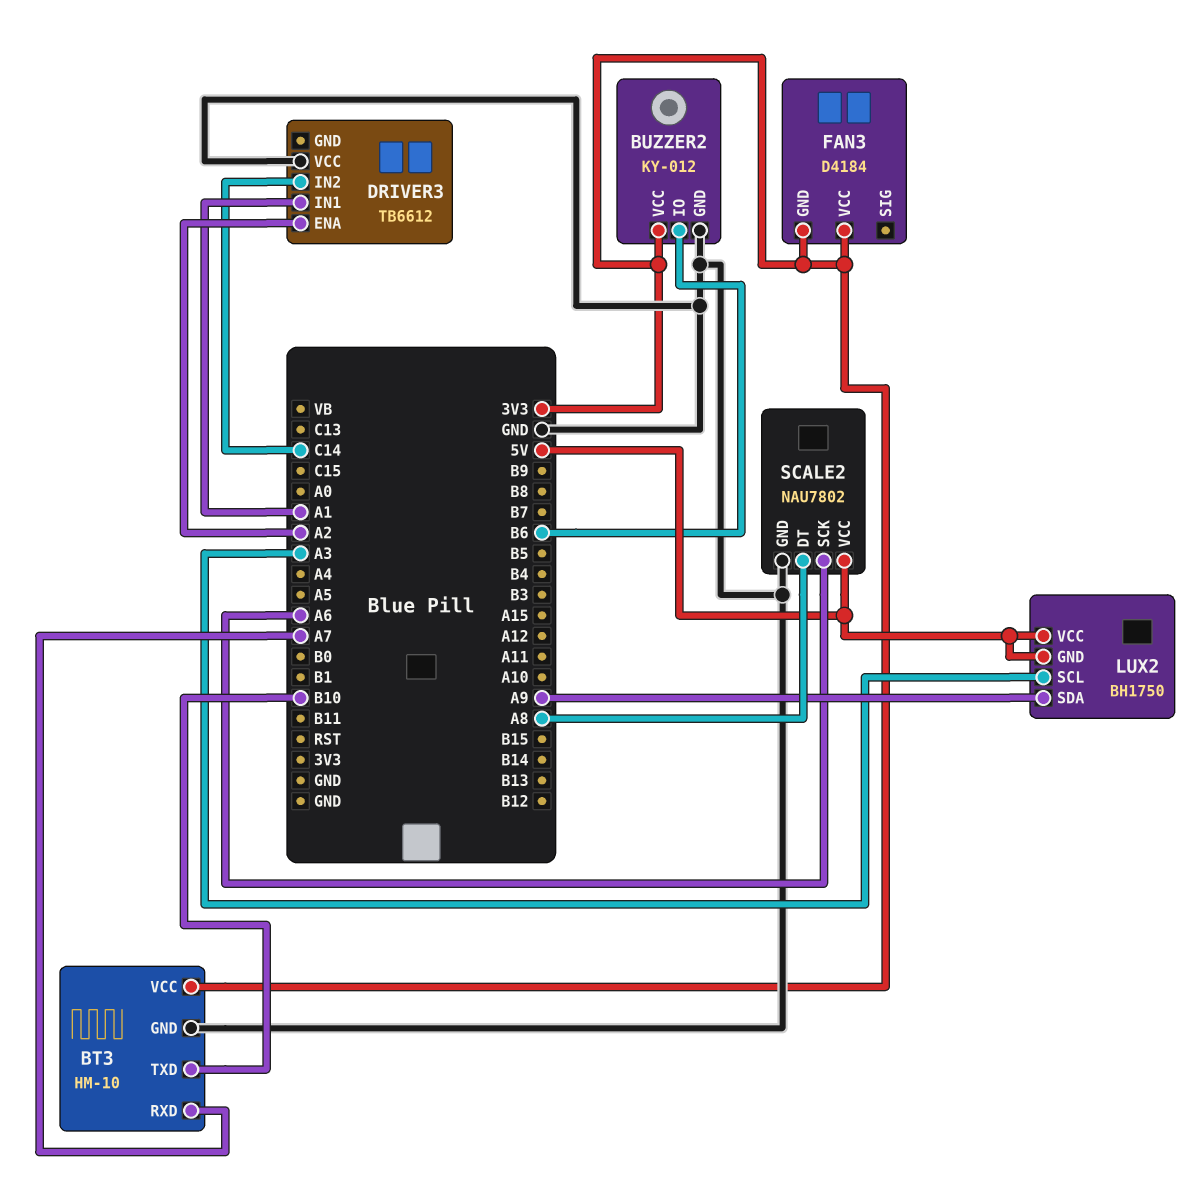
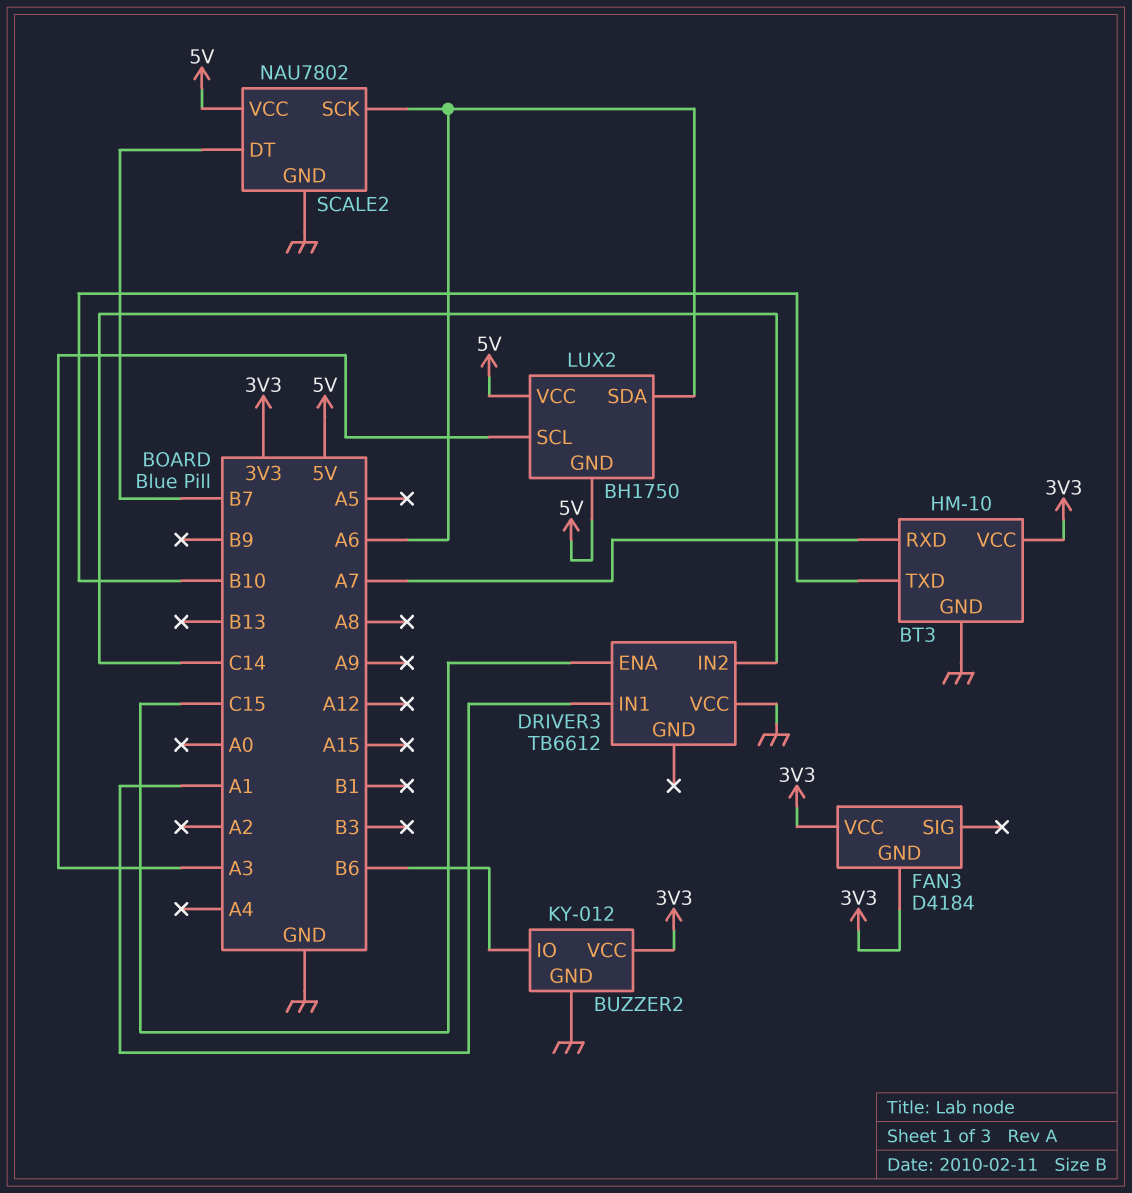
DRIVER3 pin ENA: A2 -> C15
LUX2 pin SDA: A9 -> A6
SCALE2 pin DT: A8 -> B7

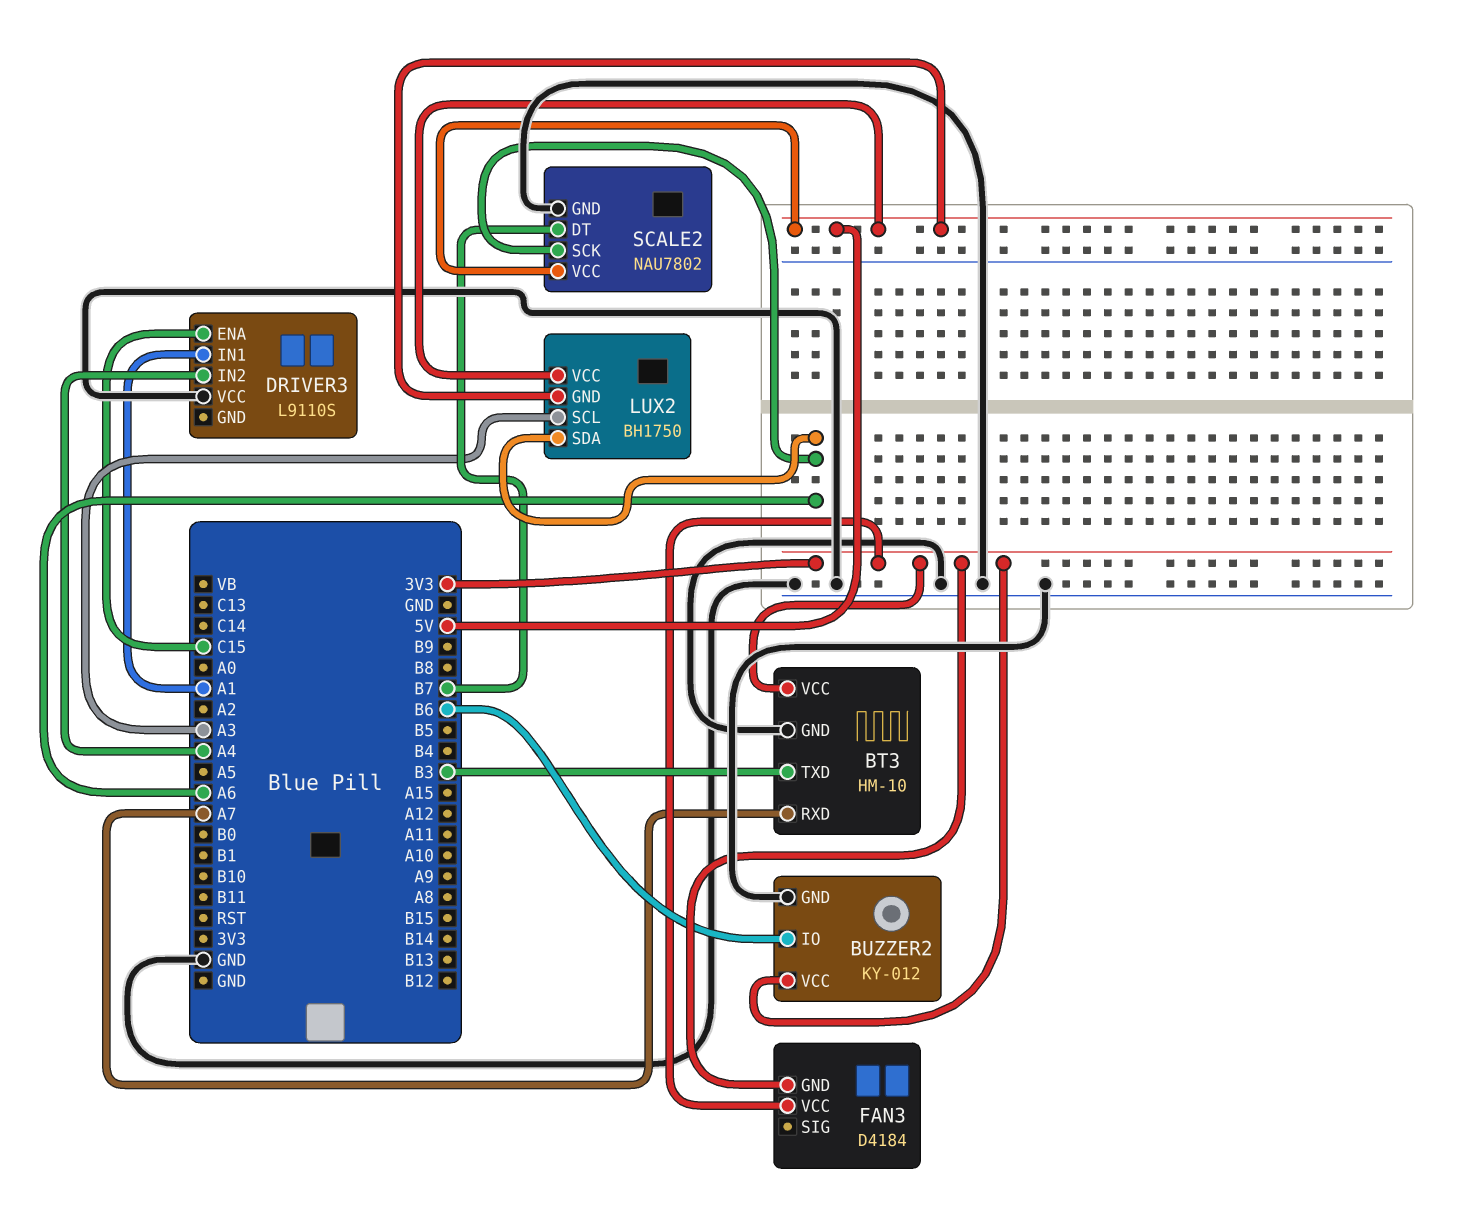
BT3 pin TXD: B10 -> B3
DRIVER3: TB6612 -> L9110S
DRIVER3 pin IN2: C14 -> A4

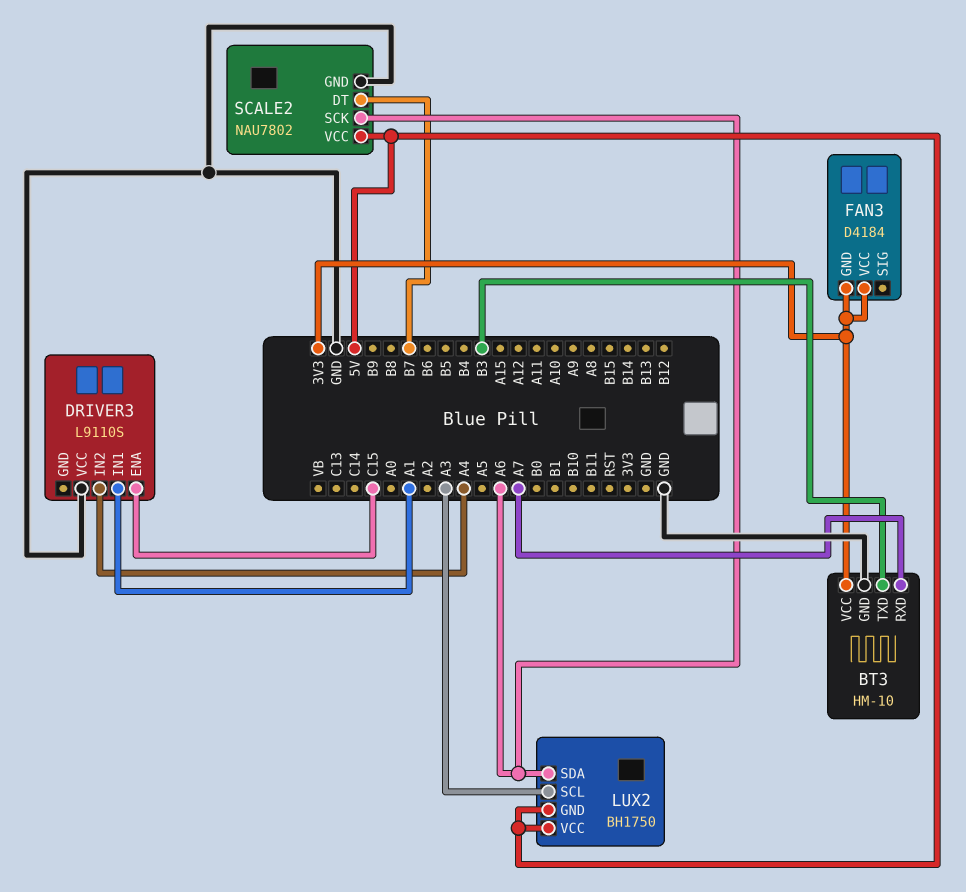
BUZZER2: KY-012 -> none
BUZZER2 pin GND: GND -> none
BUZZER2 pin IO: B6 -> none
BUZZER2 pin VCC: 3V3 -> none

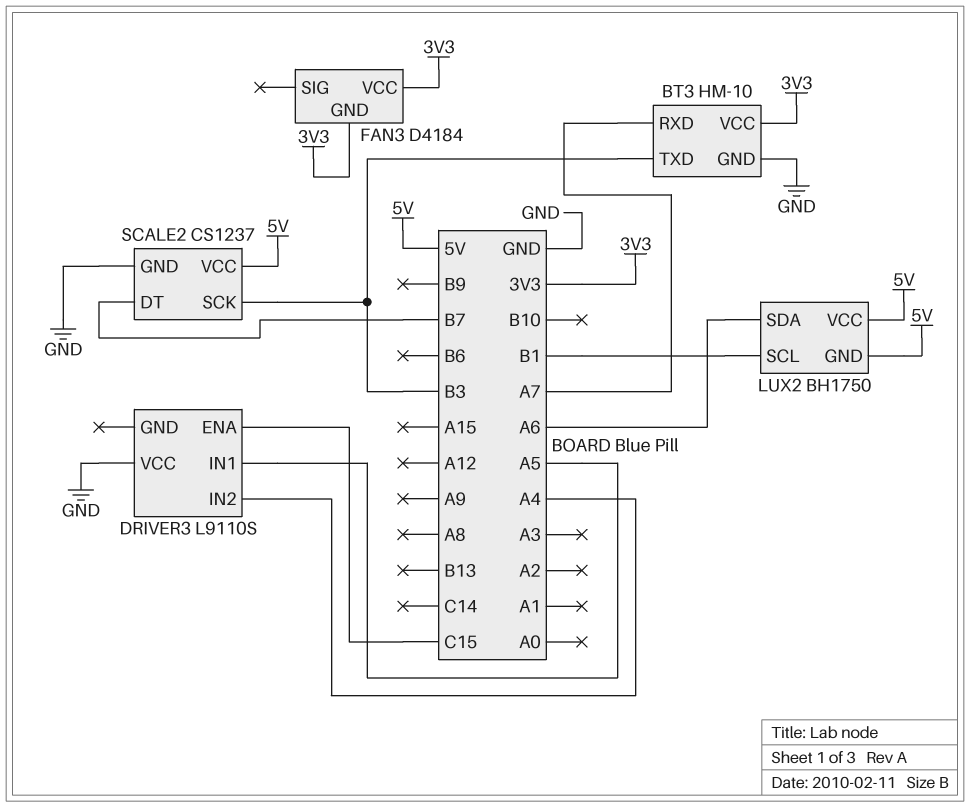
DRIVER3 pin IN1: A1 -> A5
LUX2 pin SCL: A3 -> B1
SCALE2: NAU7802 -> CS1237
SCALE2 pin SCK: A6 -> B3

